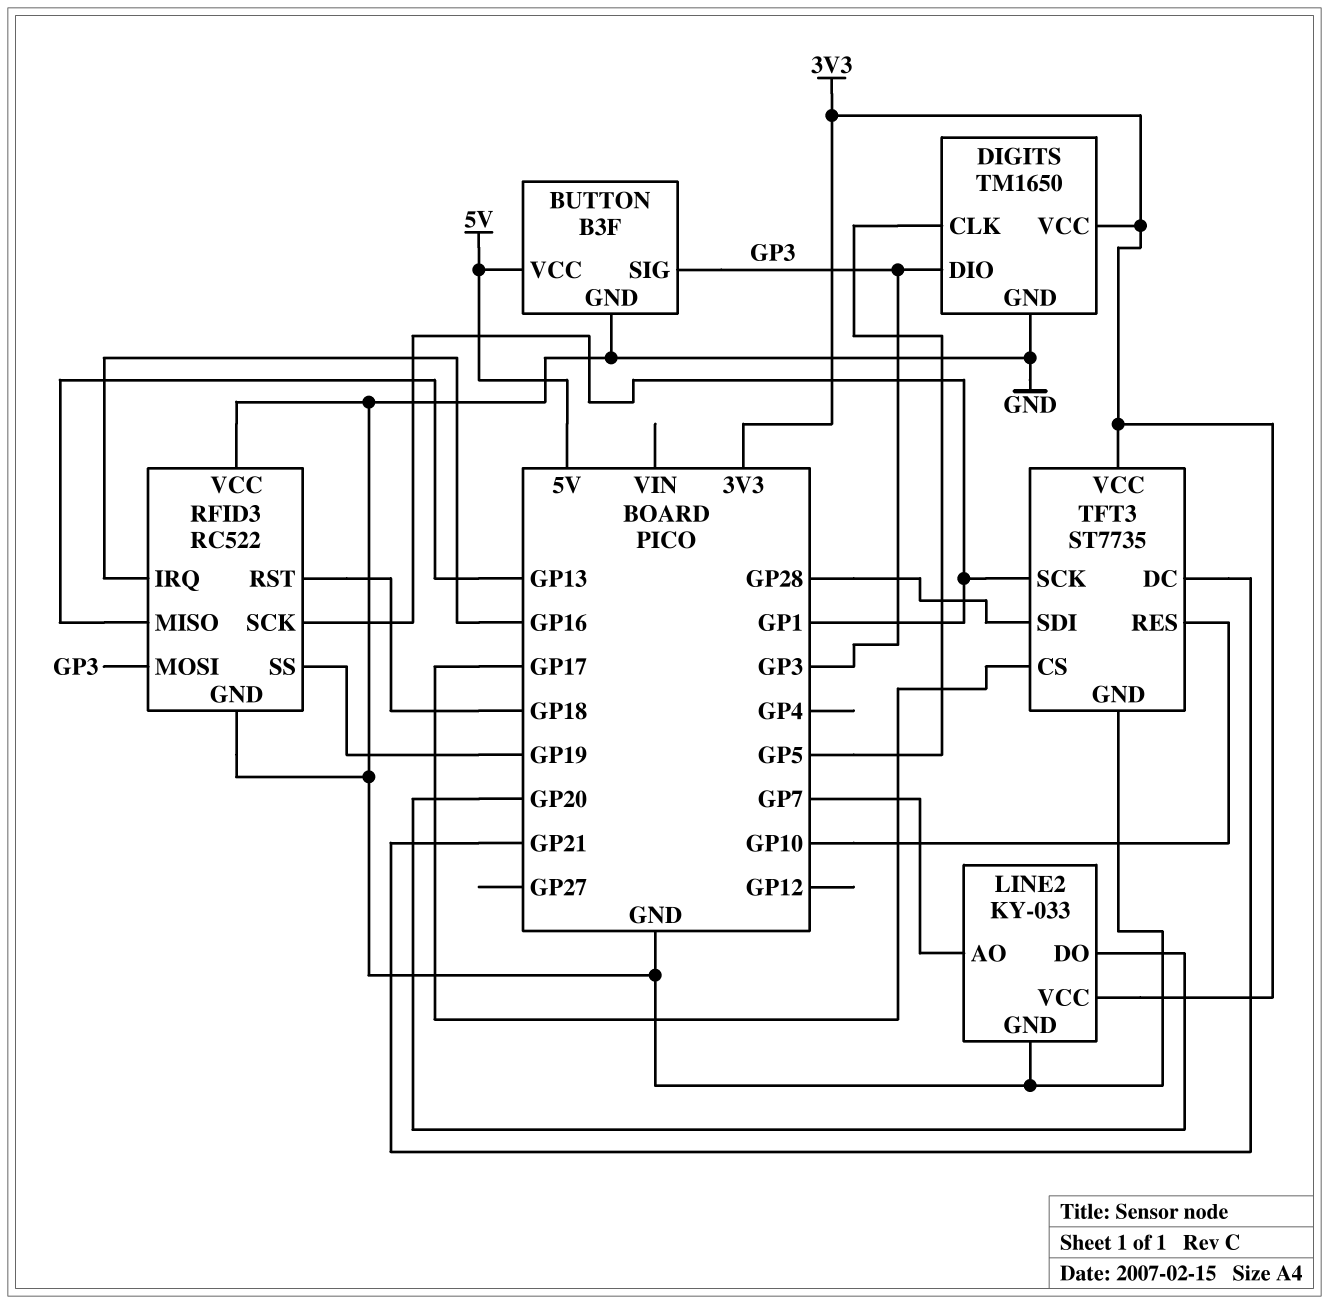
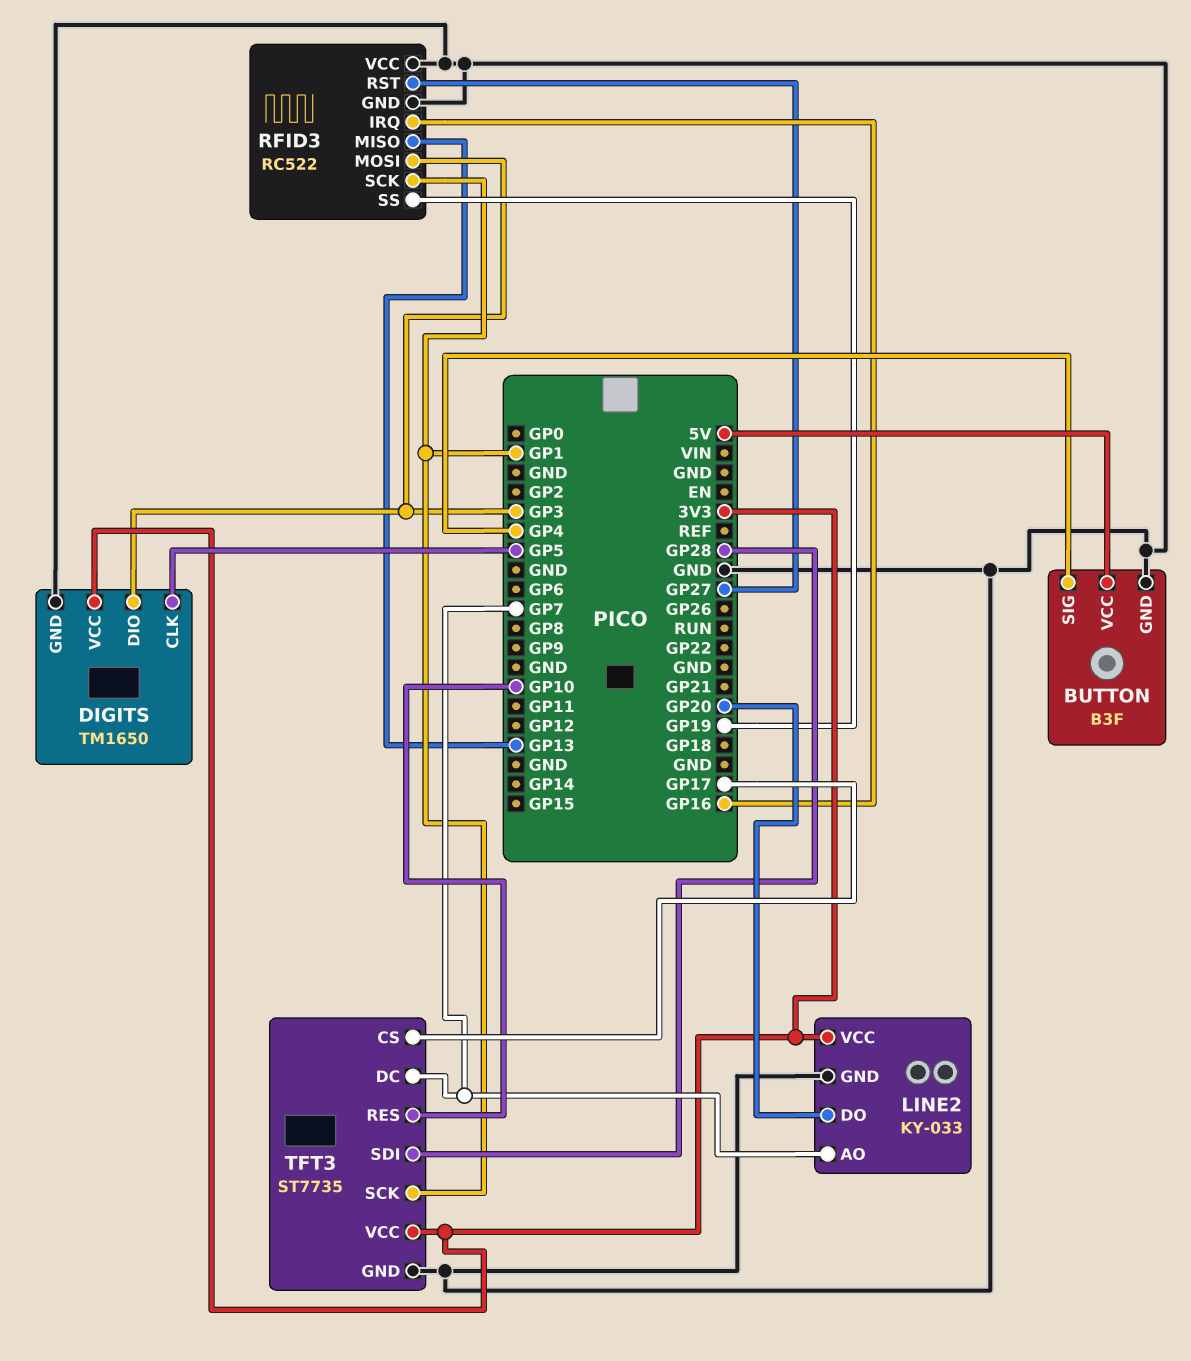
BUTTON pin SIG: GP3 -> GP4
RFID3 pin RST: GP18 -> GP27
TFT3 pin DC: GP21 -> GP7

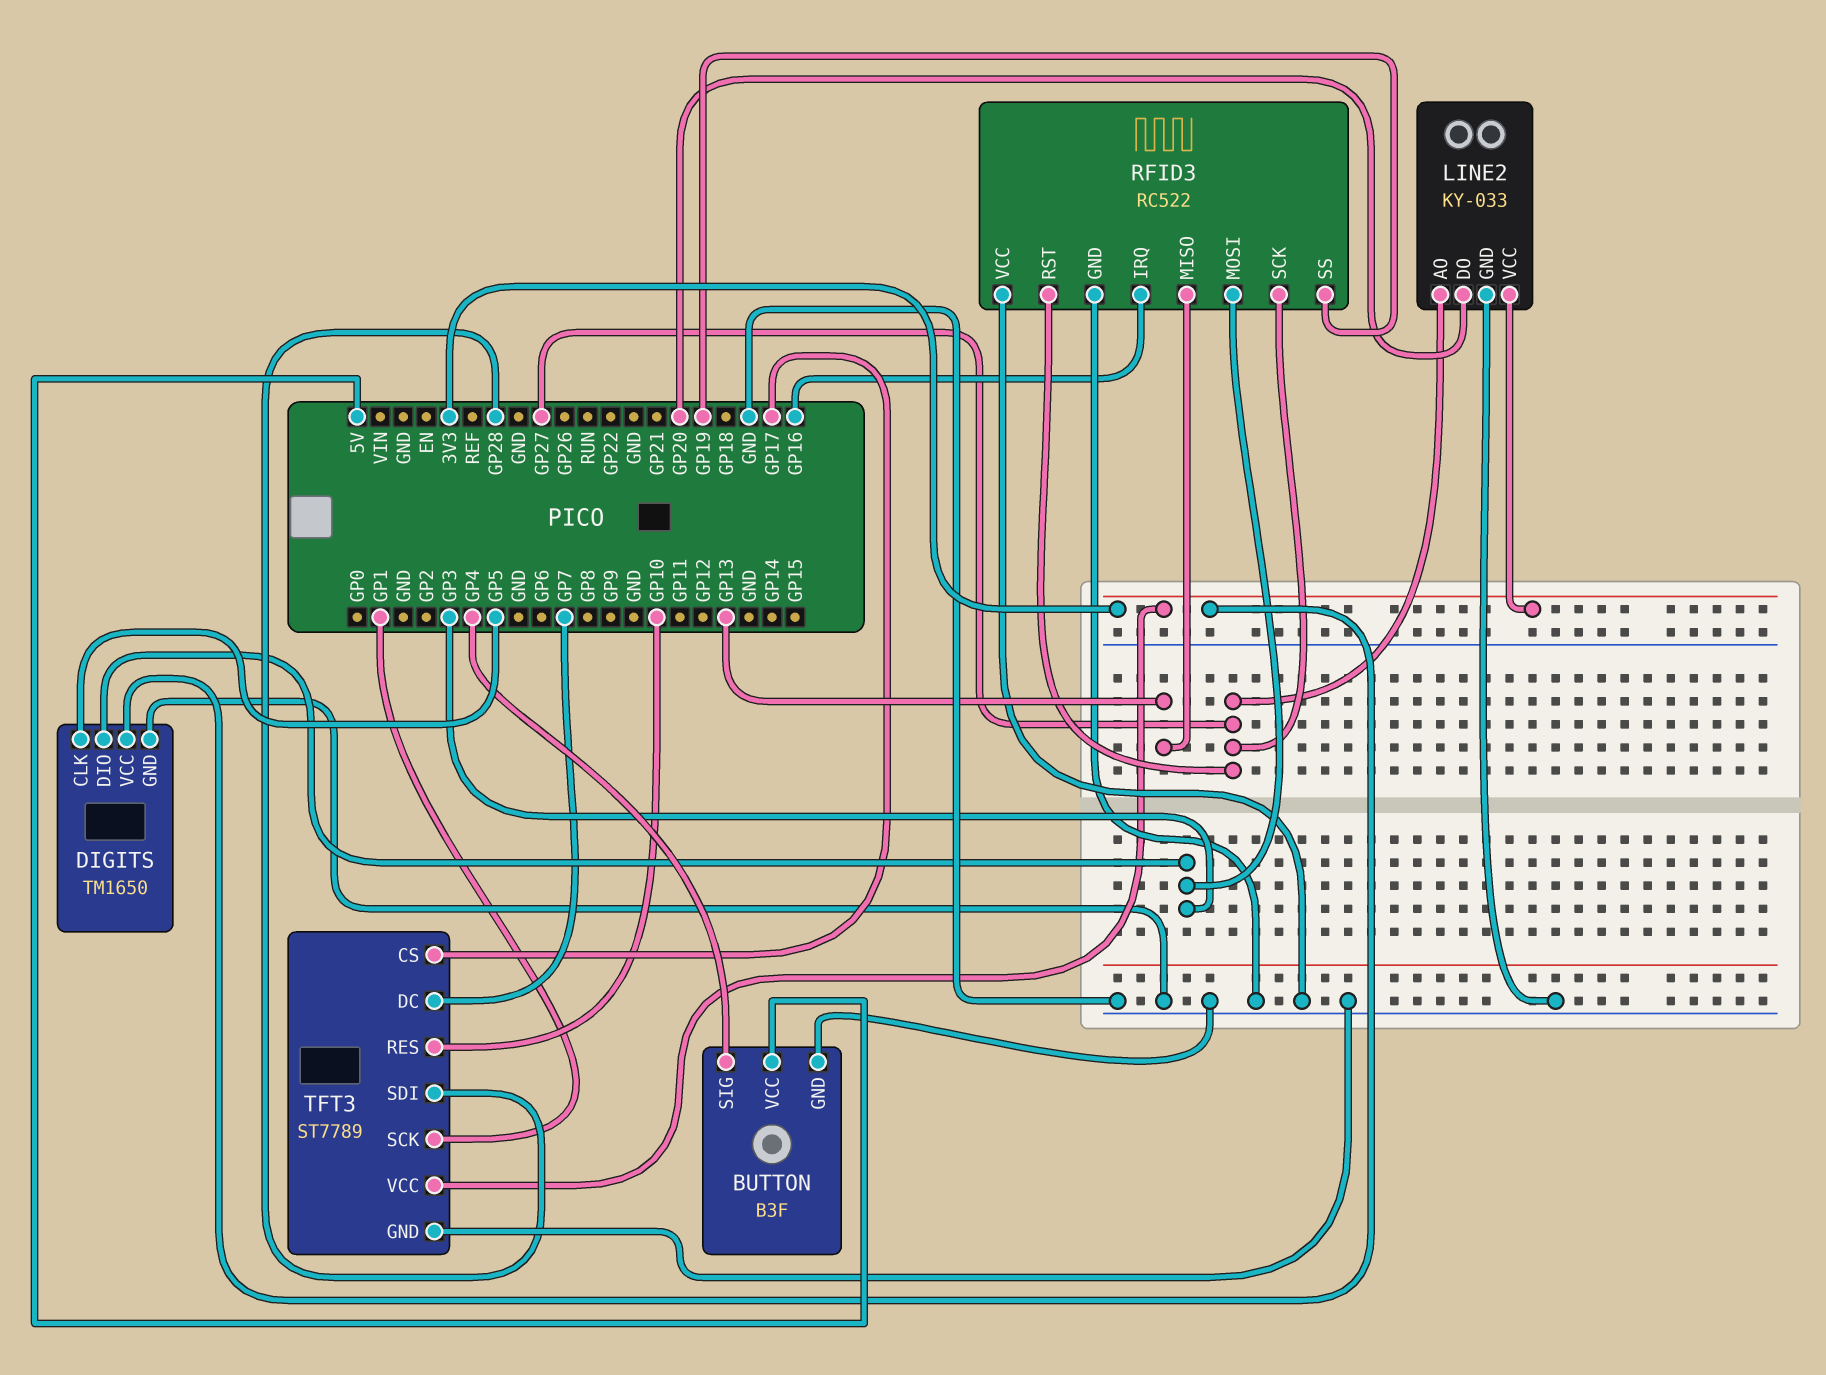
LINE2 pin AO: GP7 -> GP27
RFID3 pin SCK: GP1 -> GP27
TFT3: ST7735 -> ST7789

